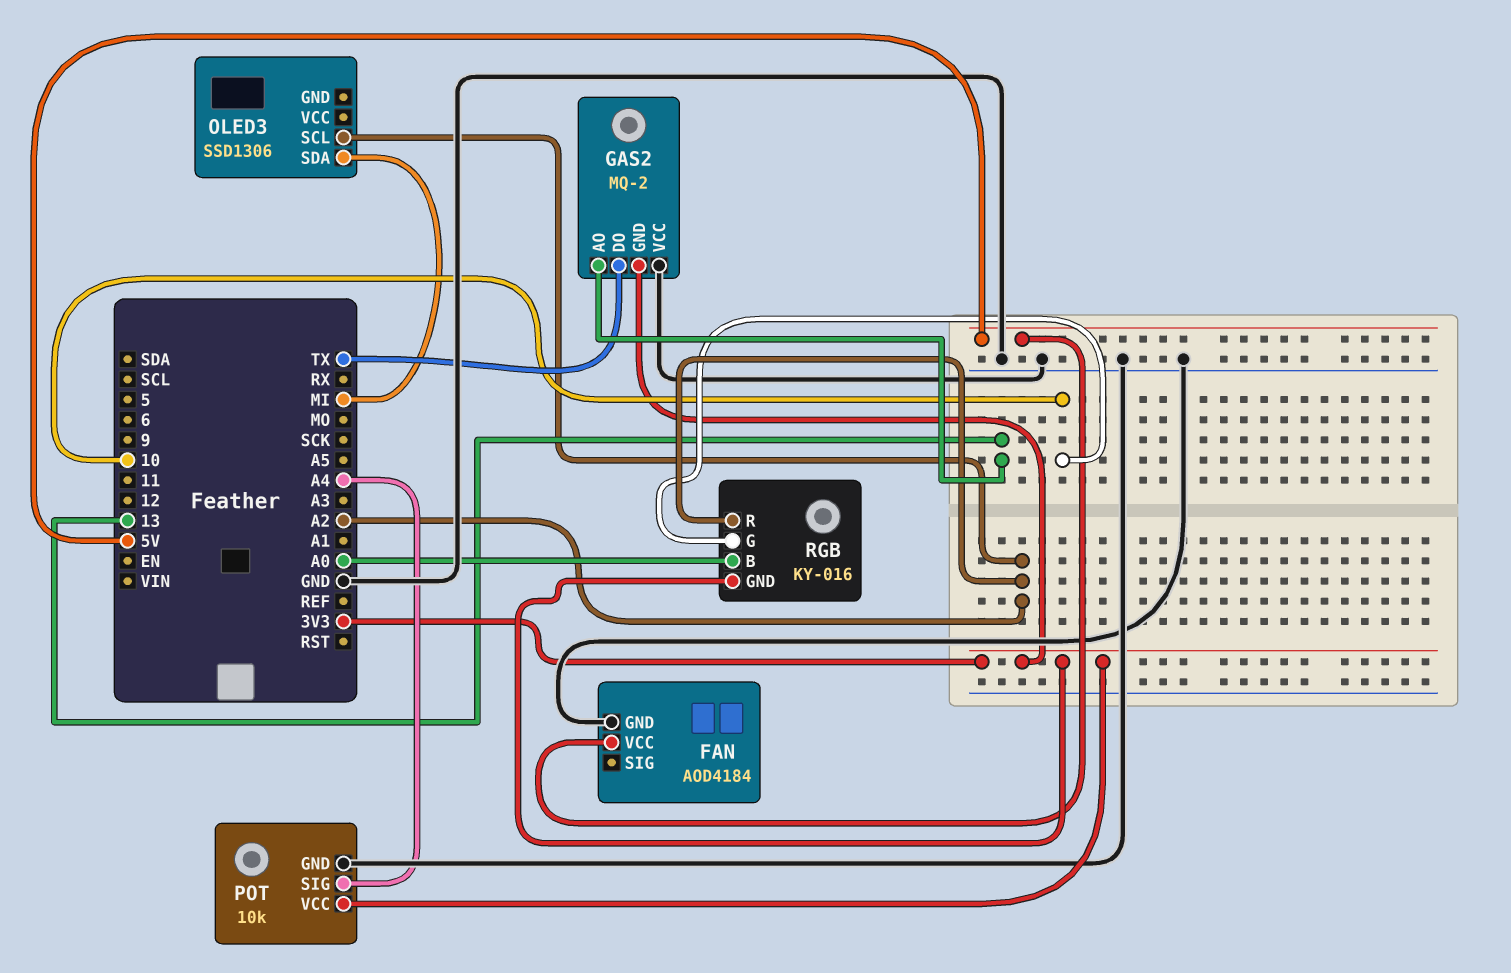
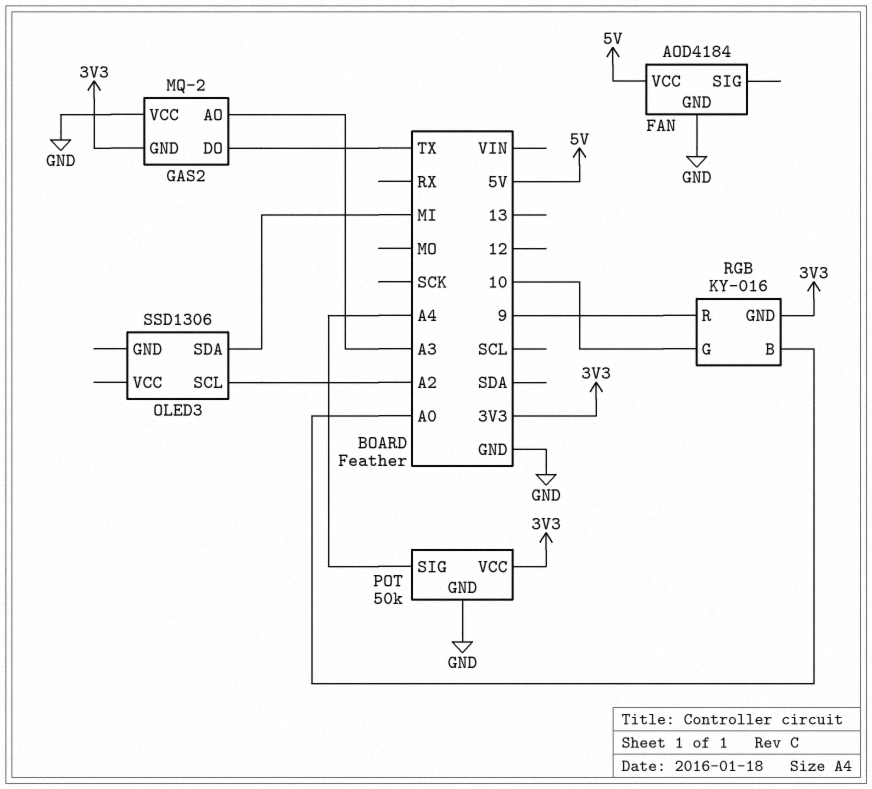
GAS2 pin AO: 13 -> A3
POT: 10k -> 50k
RGB pin R: A2 -> 9

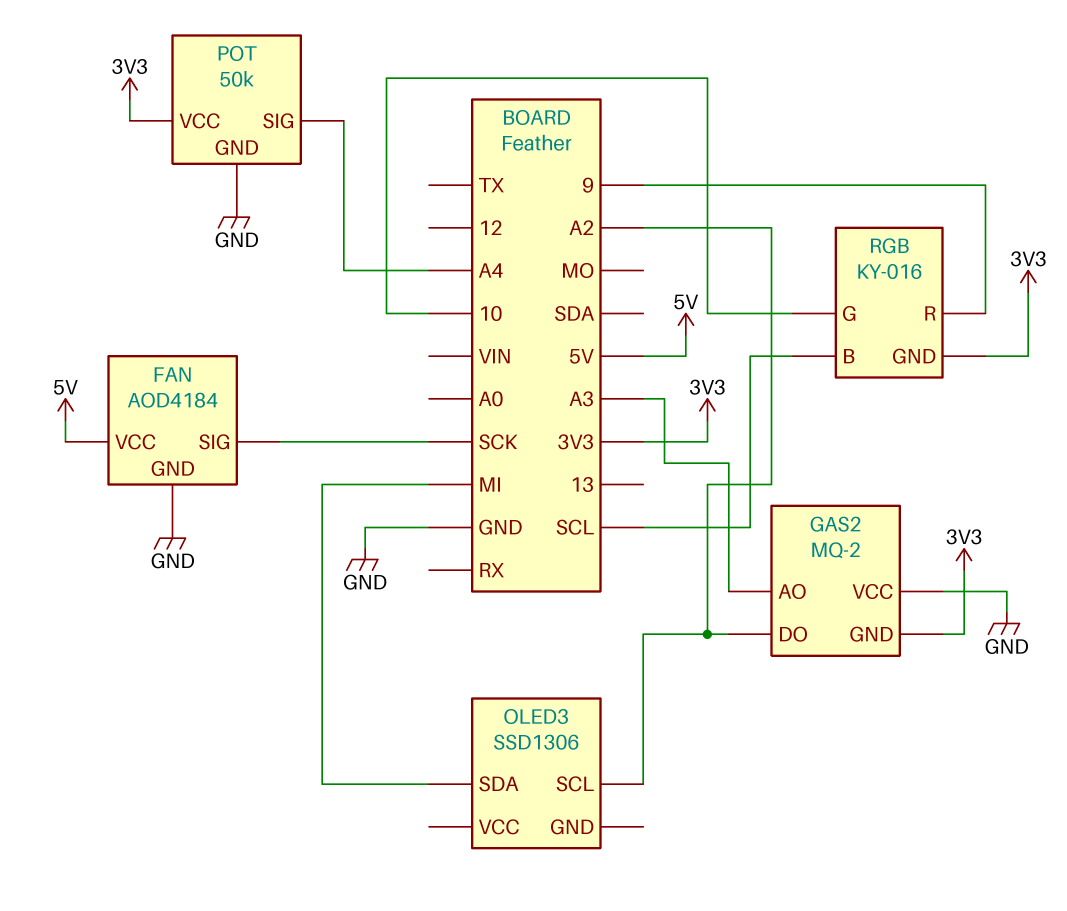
FAN pin SIG: none -> SCK
GAS2 pin DO: TX -> A2
RGB pin B: A0 -> SCL

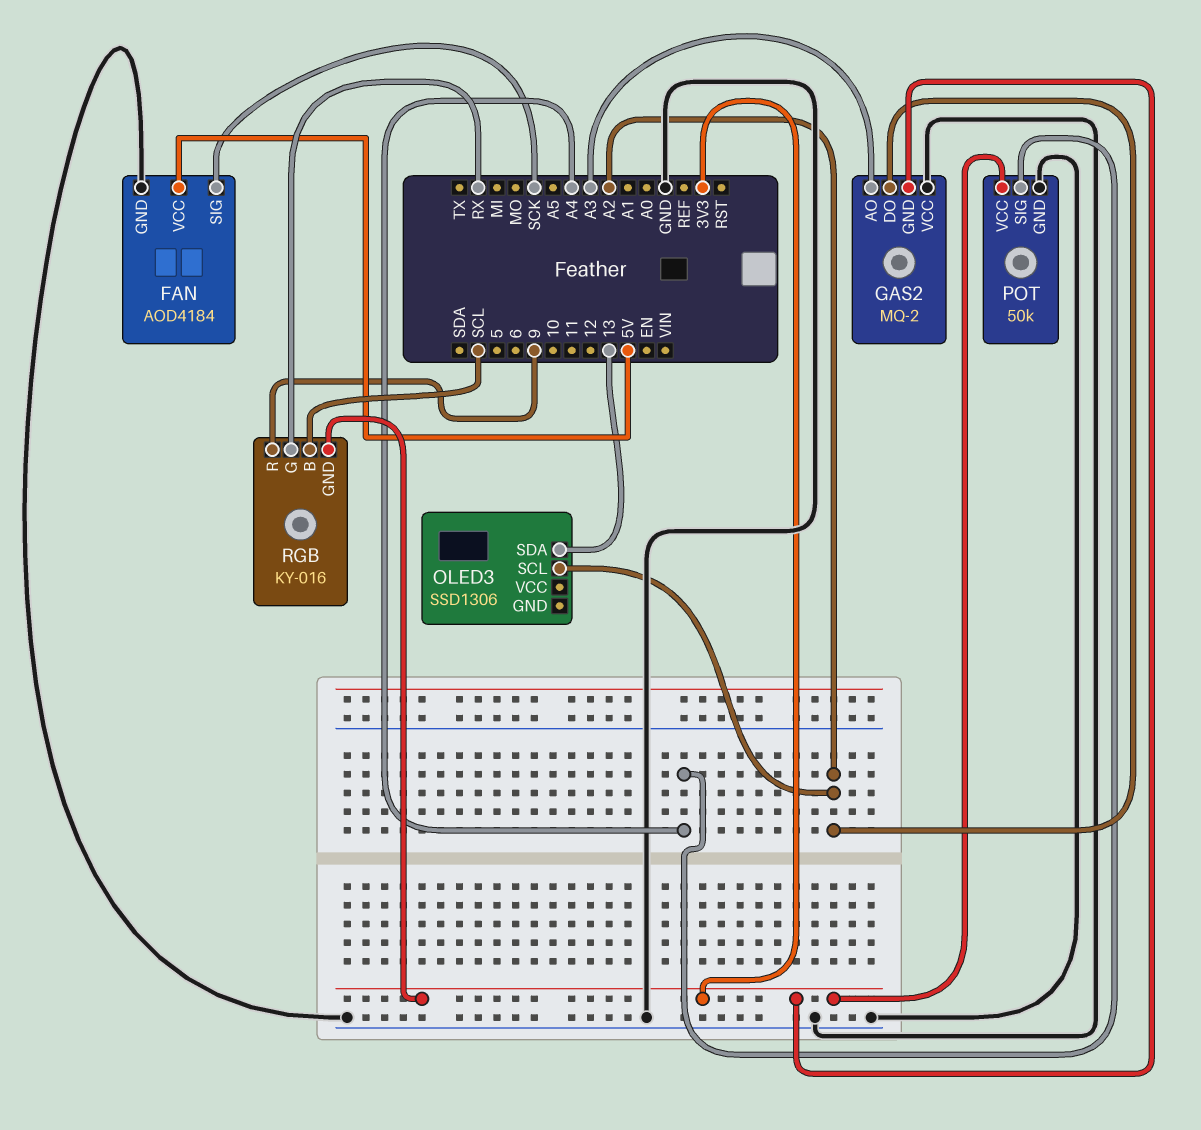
OLED3 pin SDA: MI -> 13
RGB pin G: 10 -> RX

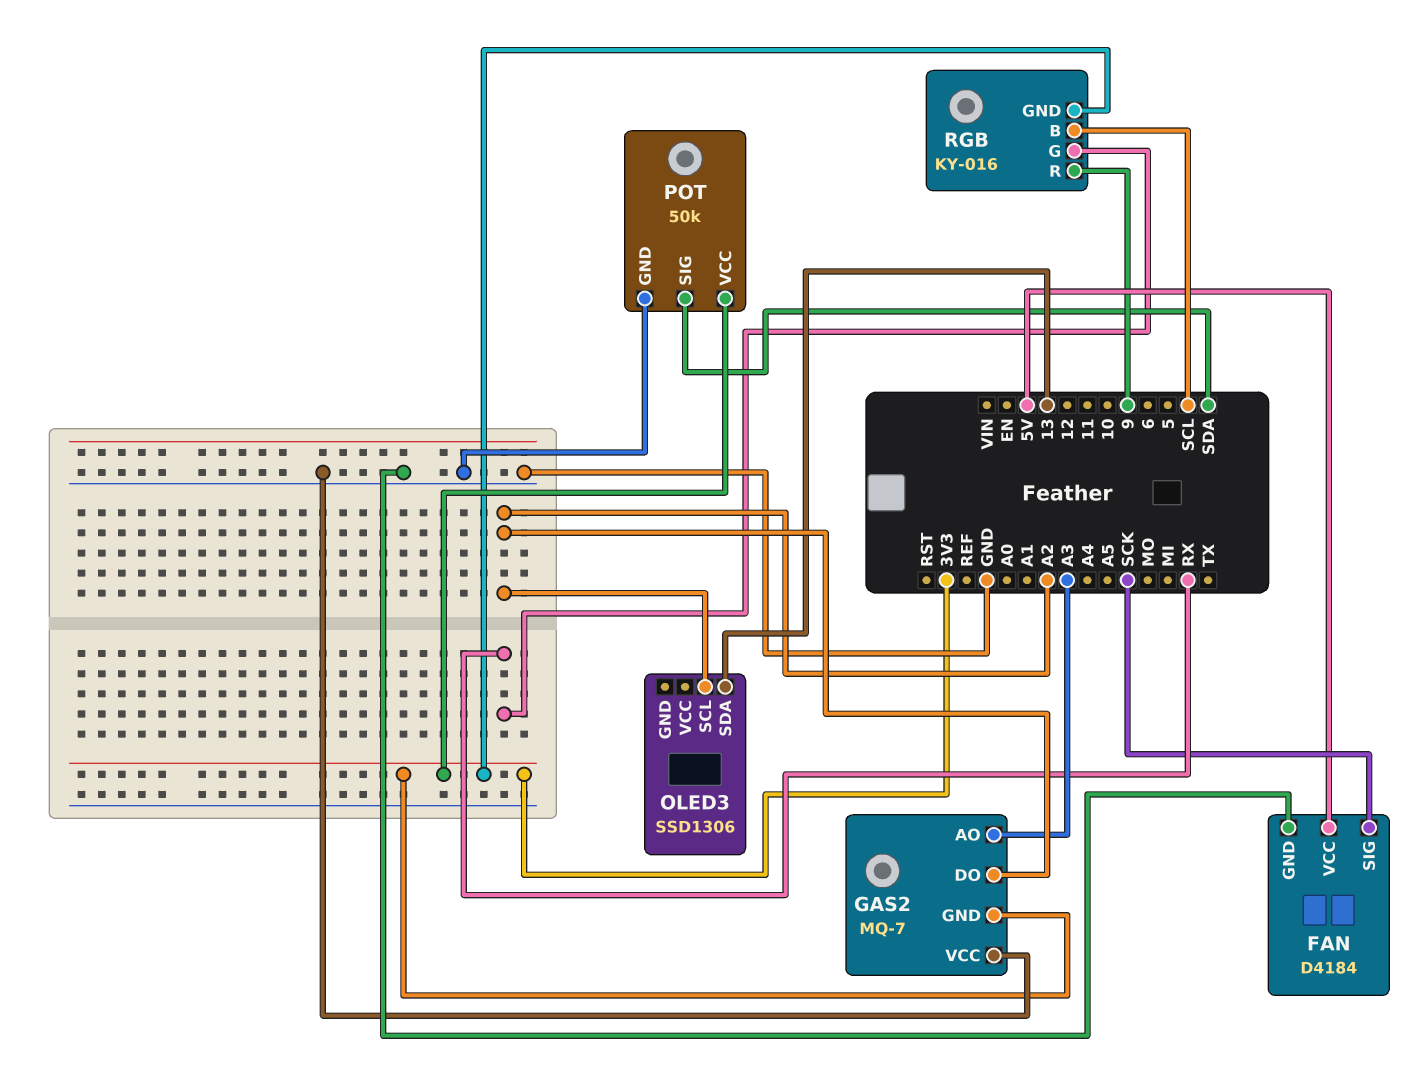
FAN: AOD4184 -> D4184
GAS2: MQ-2 -> MQ-7
POT pin SIG: A4 -> SDA

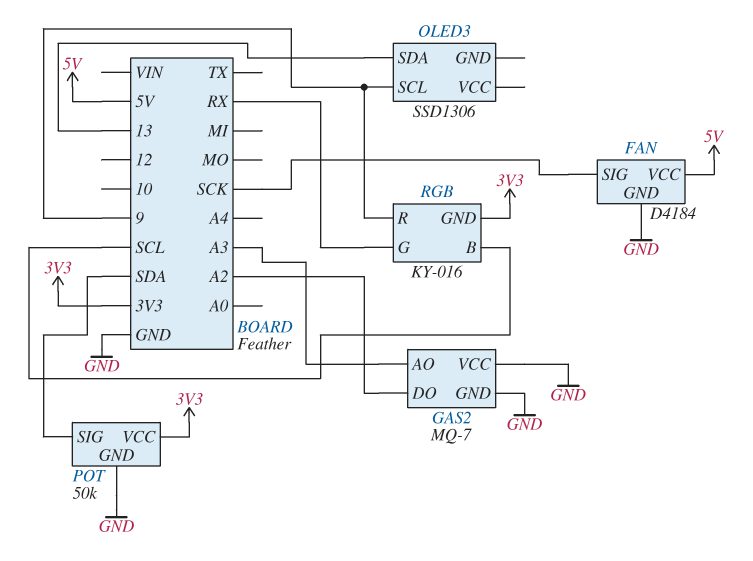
GAS2 pin GND: 3V3 -> GND
OLED3 pin SCL: A2 -> 9

